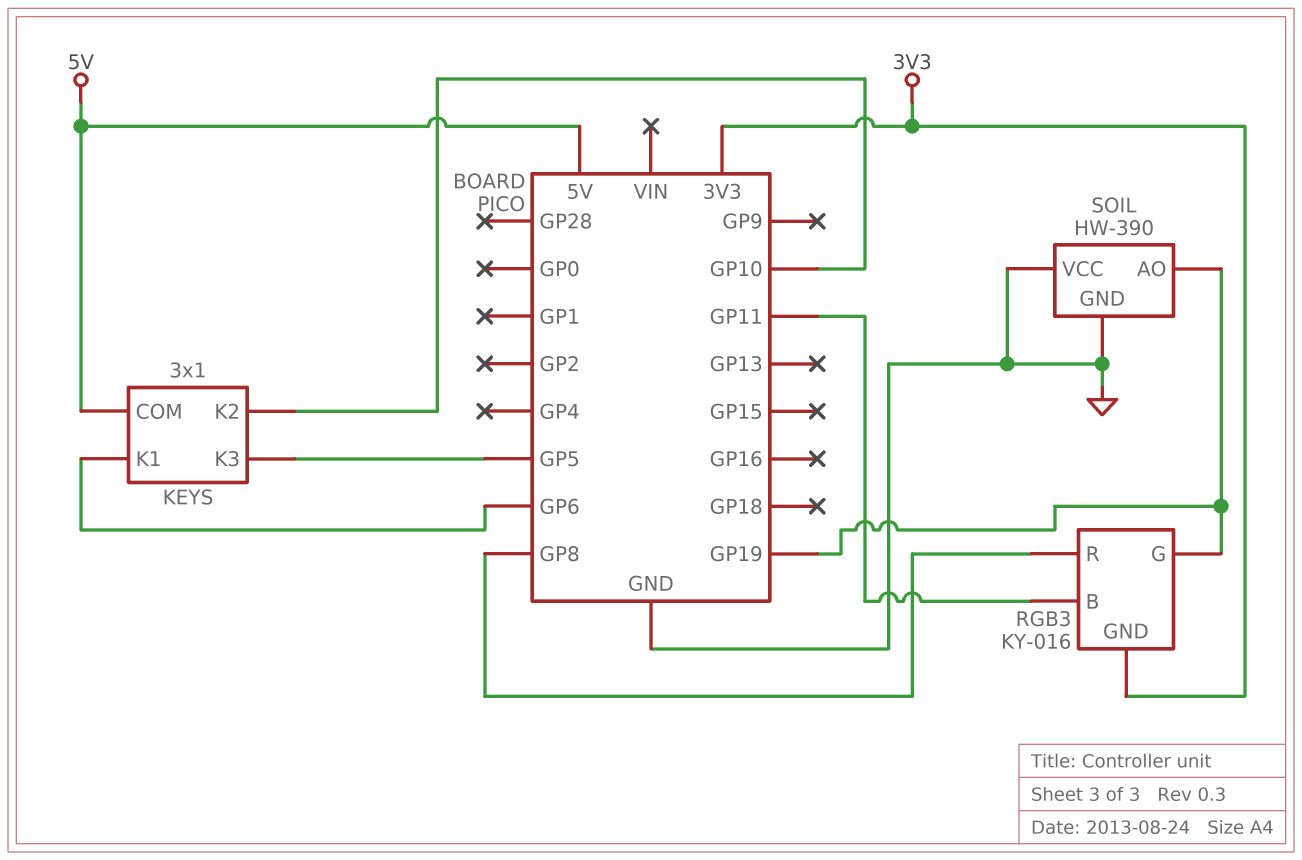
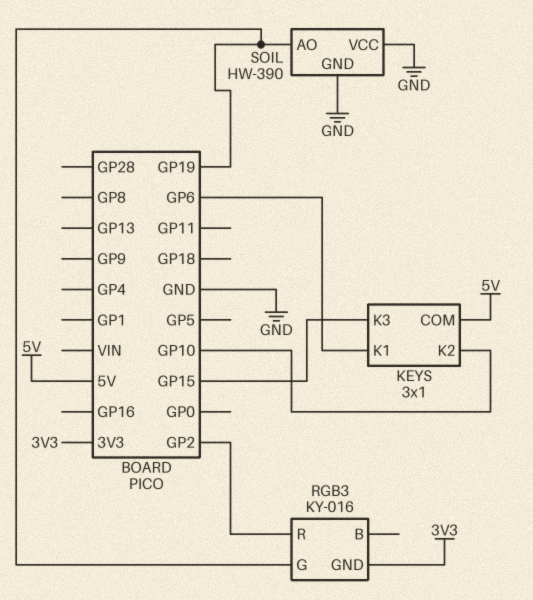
KEYS pin K3: GP5 -> GP15
RGB3 pin B: GP11 -> none
RGB3 pin R: GP8 -> GP2

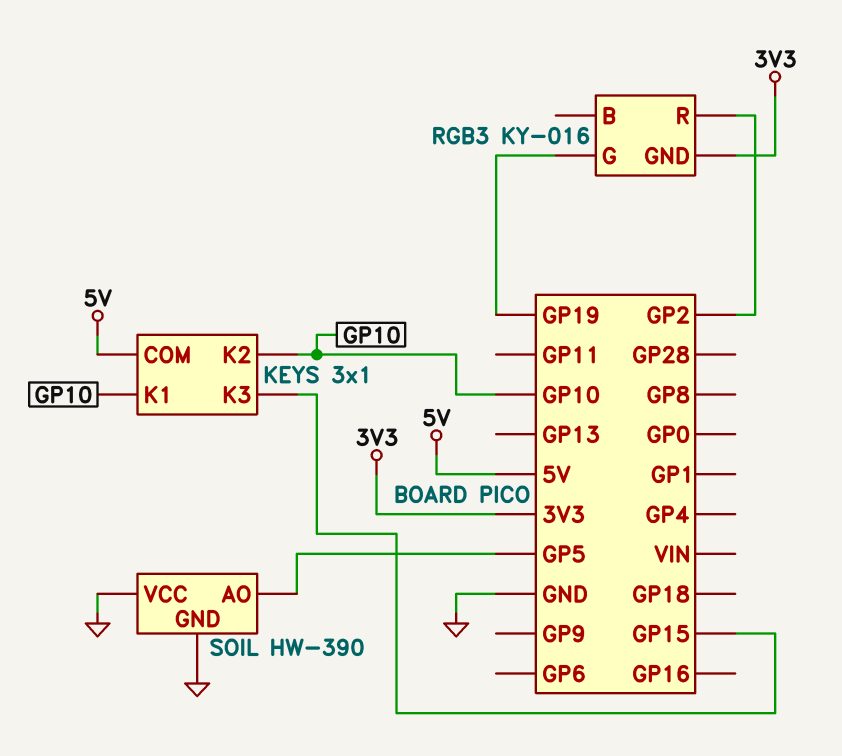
KEYS pin K1: GP6 -> GP10
SOIL pin AO: GP19 -> GP5

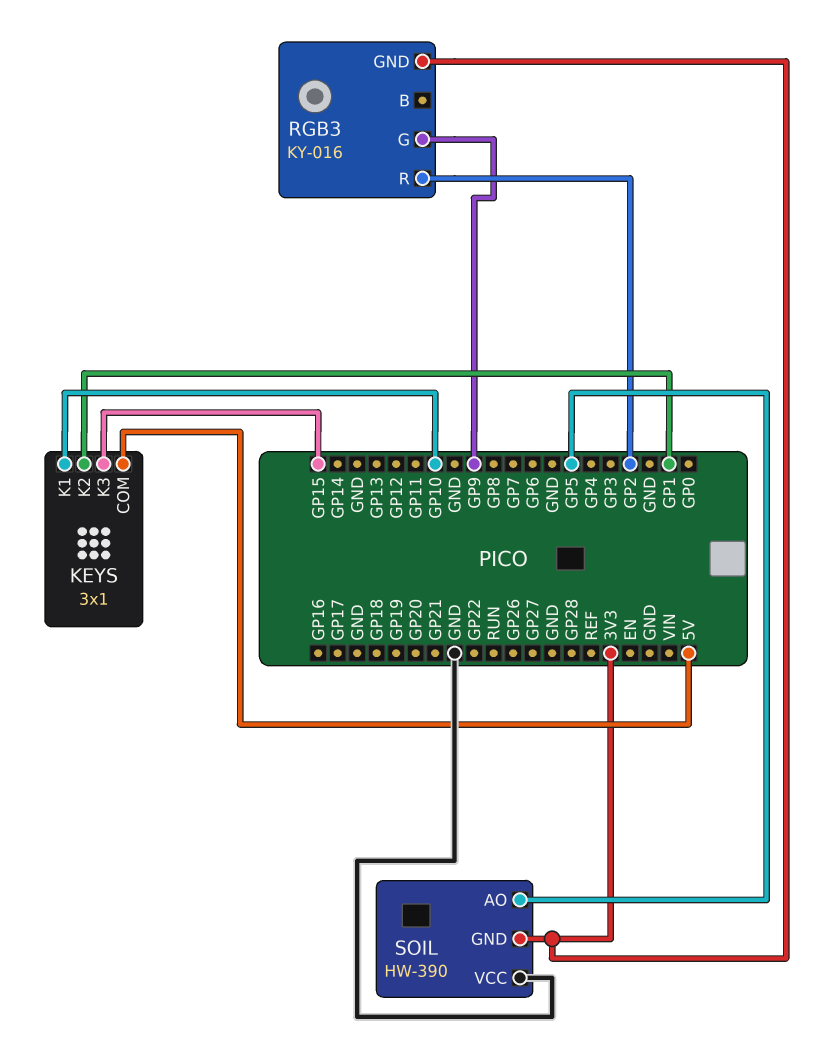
KEYS pin K2: GP10 -> GP1
RGB3 pin G: GP19 -> GP9
SOIL pin GND: GND -> 3V3

